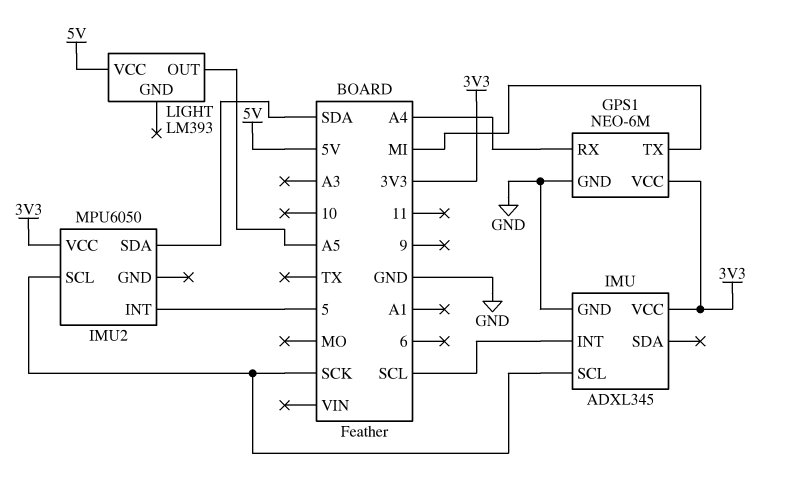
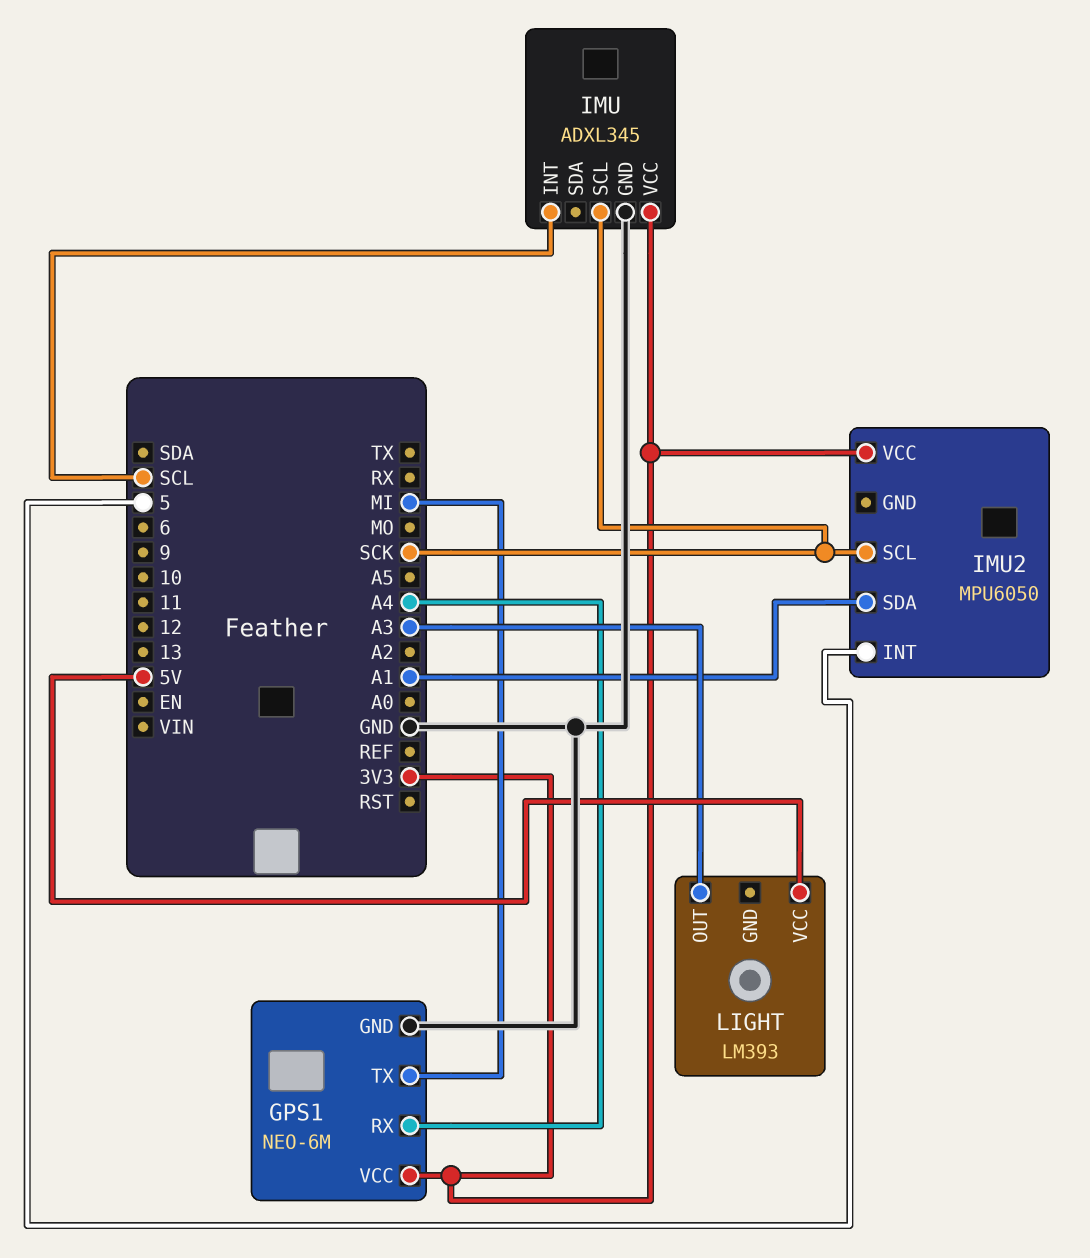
IMU2 pin SDA: SDA -> A1
LIGHT pin OUT: A5 -> A3

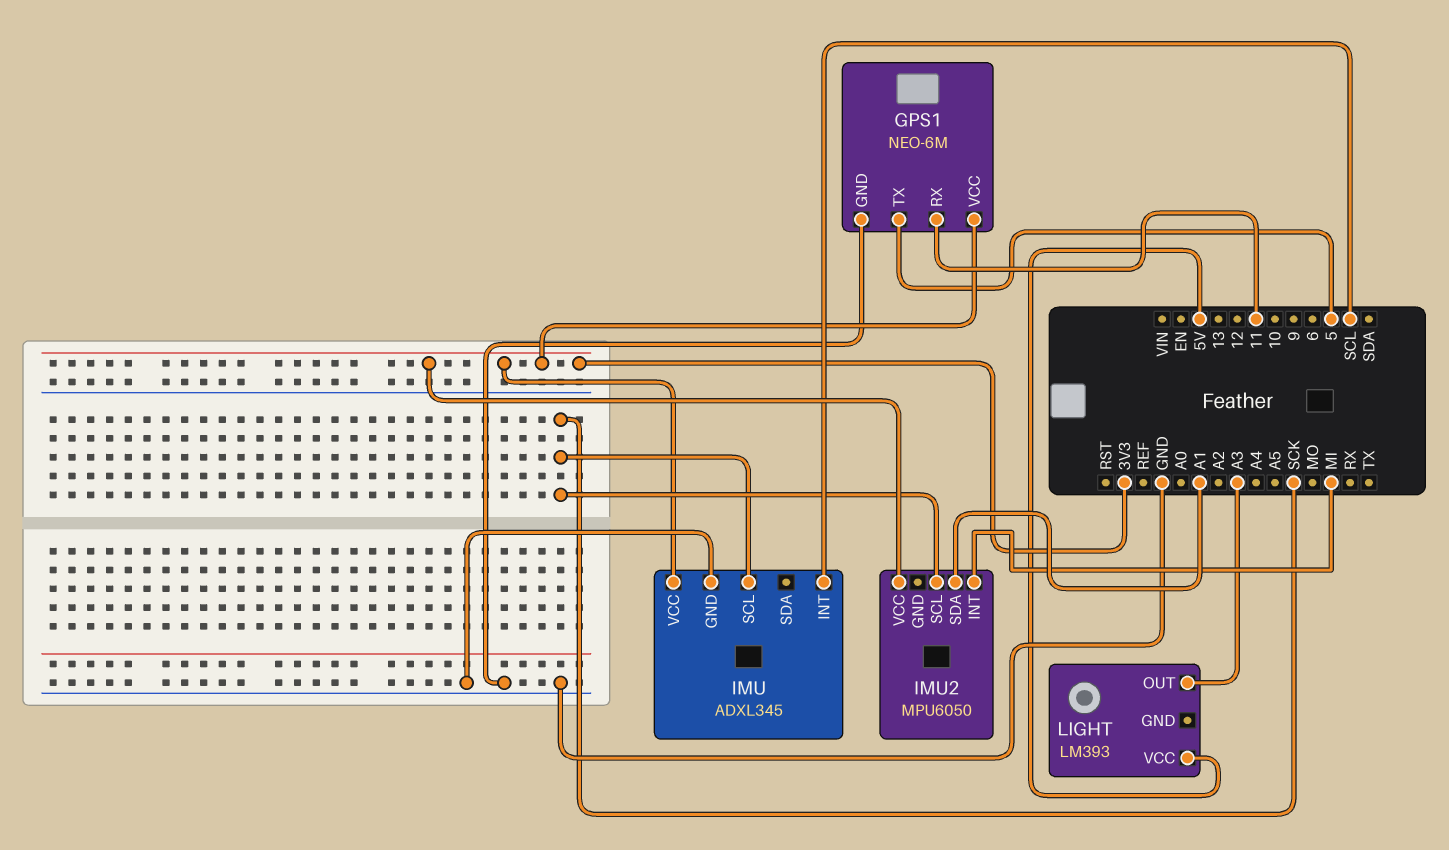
GPS1 pin RX: A4 -> 11
GPS1 pin TX: MI -> 5
IMU2 pin INT: 5 -> MI

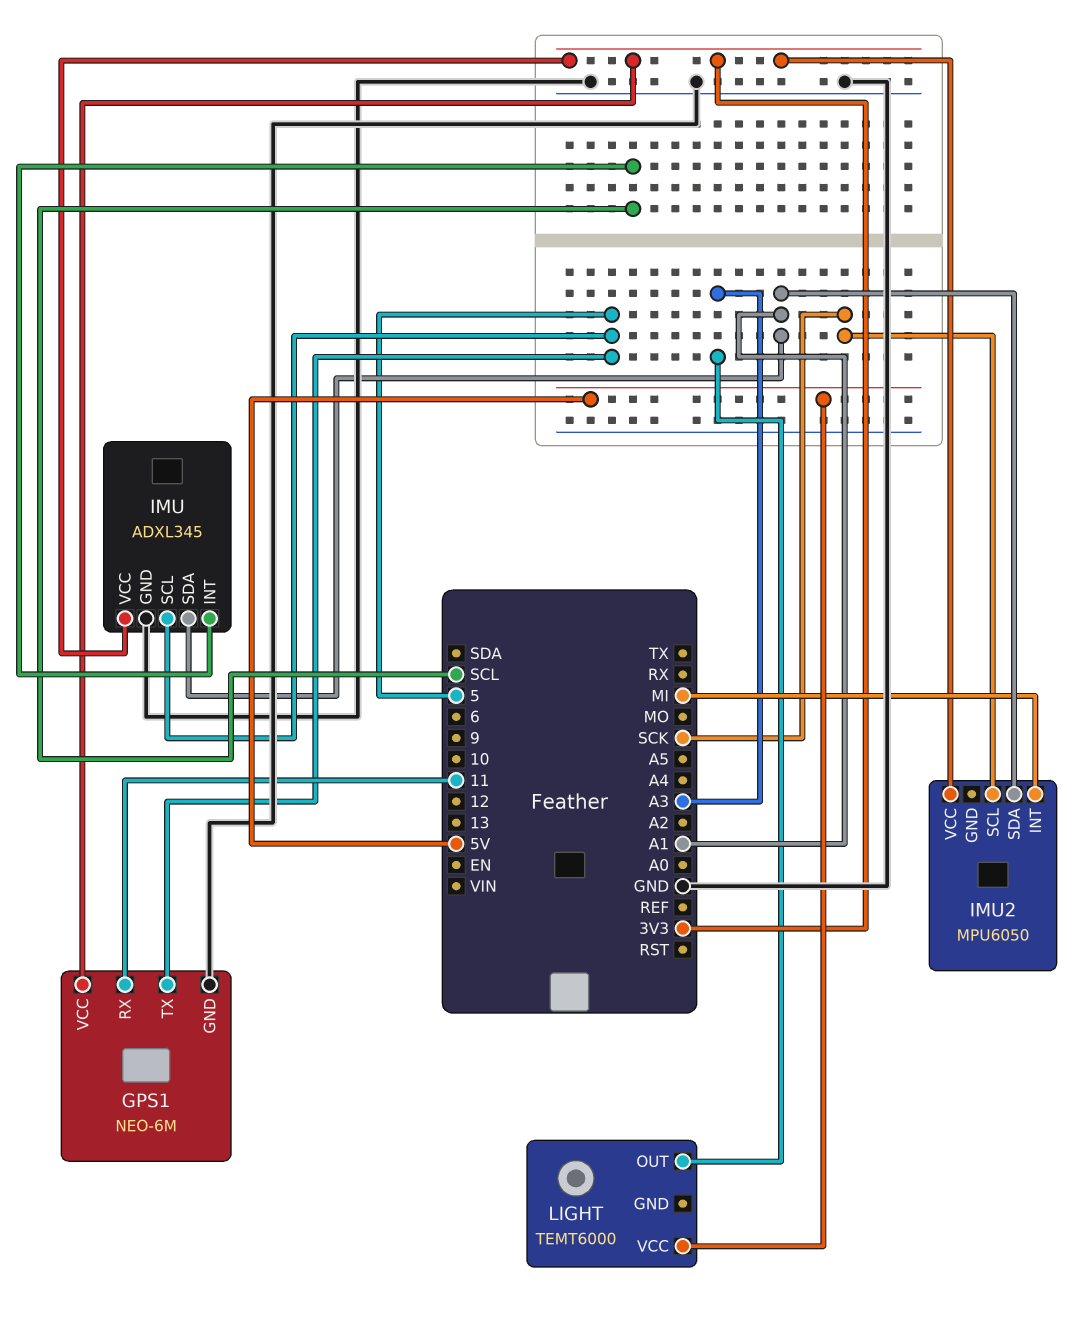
IMU pin SCL: SCK -> 5
IMU pin SDA: none -> A1
LIGHT: LM393 -> TEMT6000

